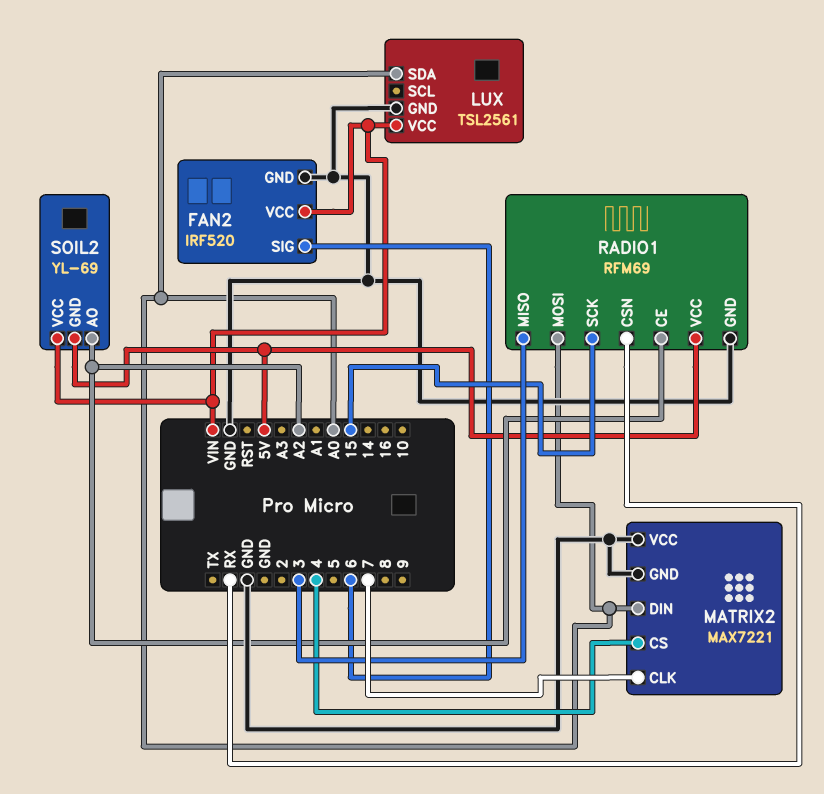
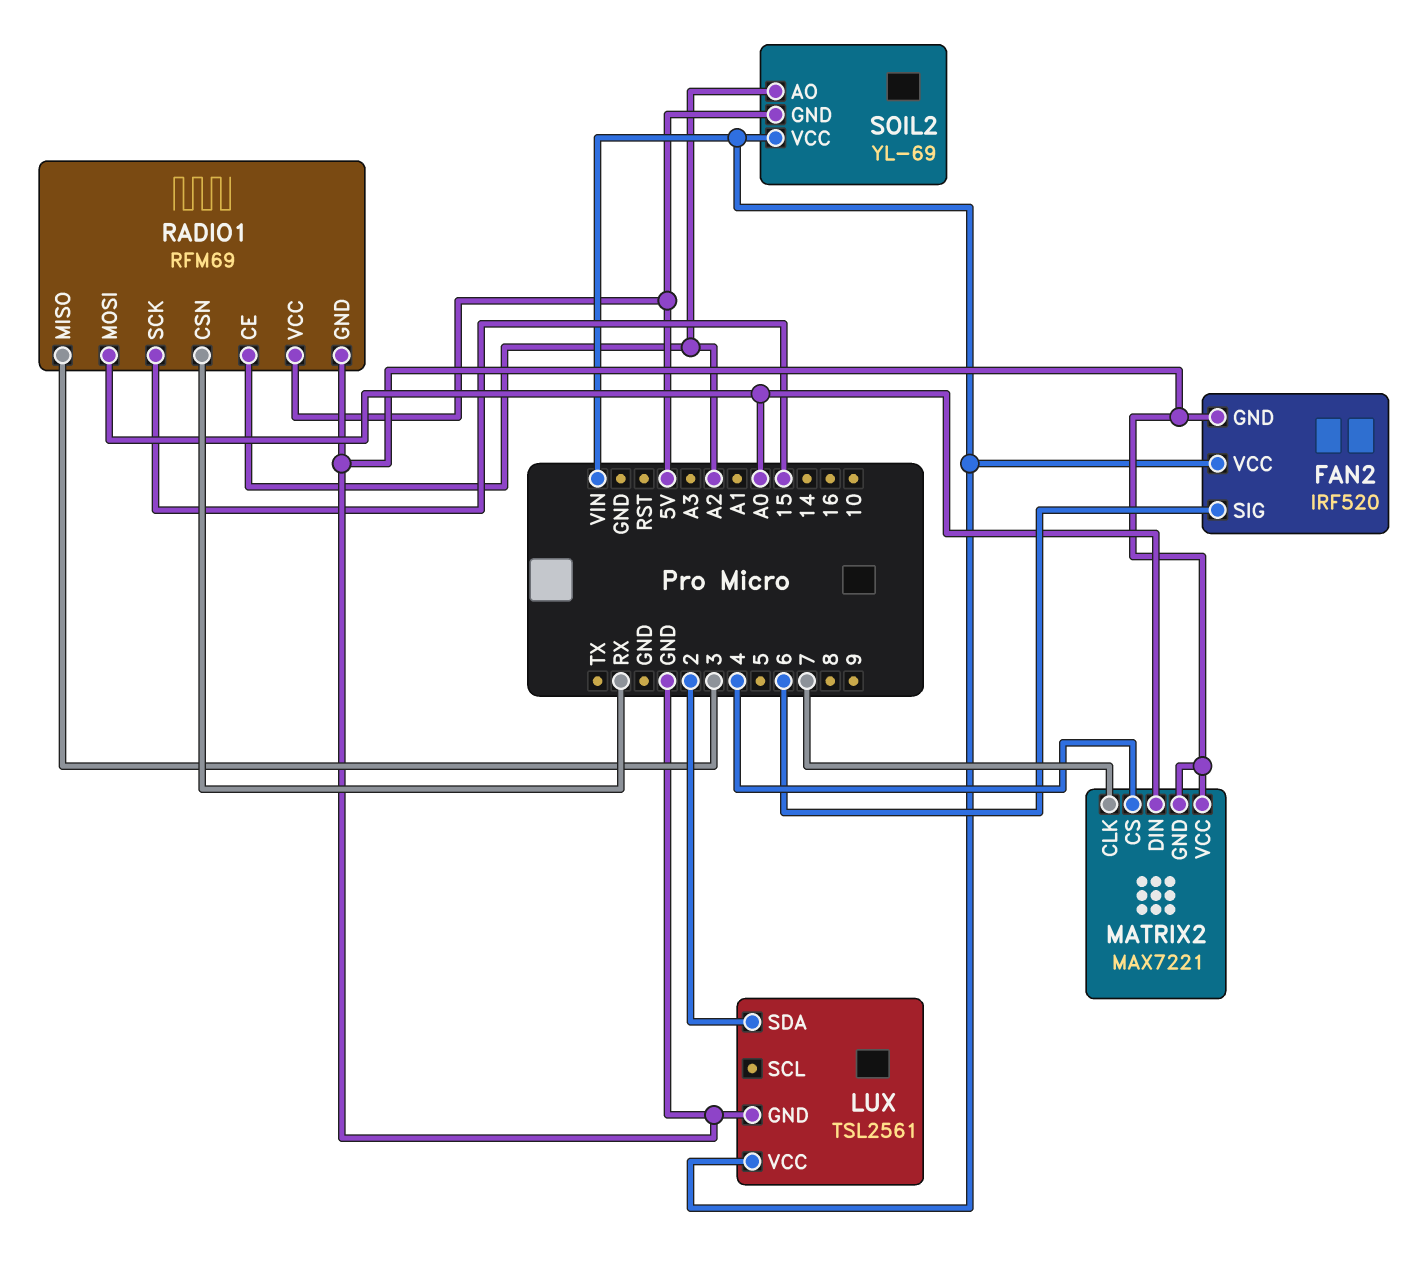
LUX pin SDA: A0 -> 2

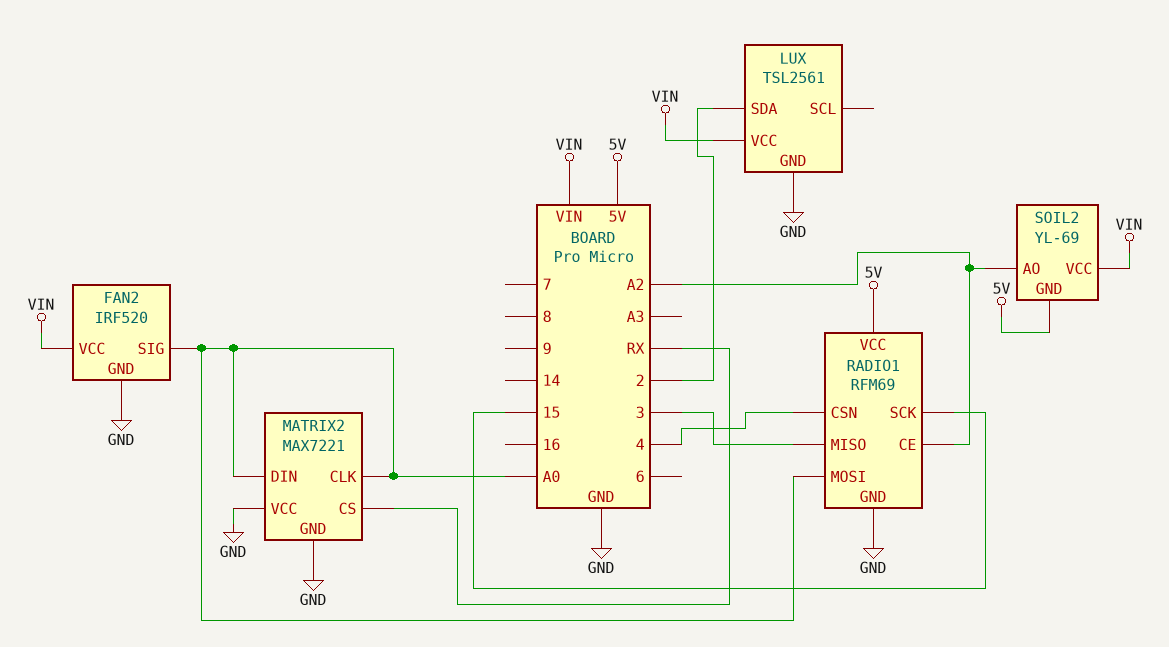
FAN2 pin SIG: 6 -> A0
MATRIX2 pin CLK: 7 -> A0
MATRIX2 pin CS: 4 -> RX
RADIO1 pin CSN: RX -> 4

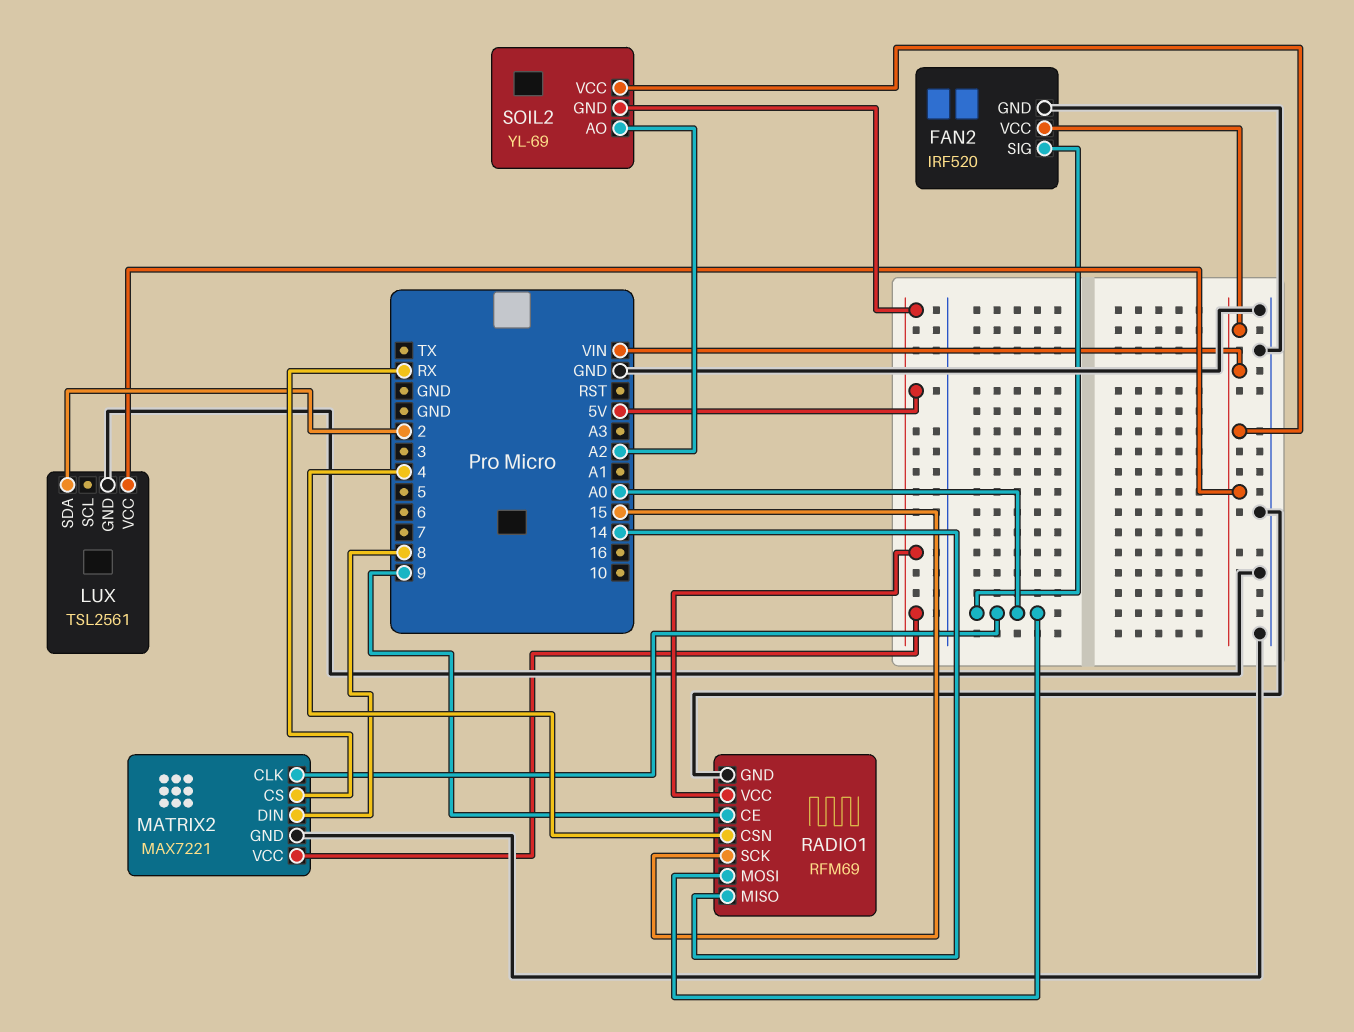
MATRIX2 pin DIN: A0 -> 8
MATRIX2 pin VCC: GND -> 5V
RADIO1 pin CE: A2 -> 9
RADIO1 pin MISO: 3 -> 14

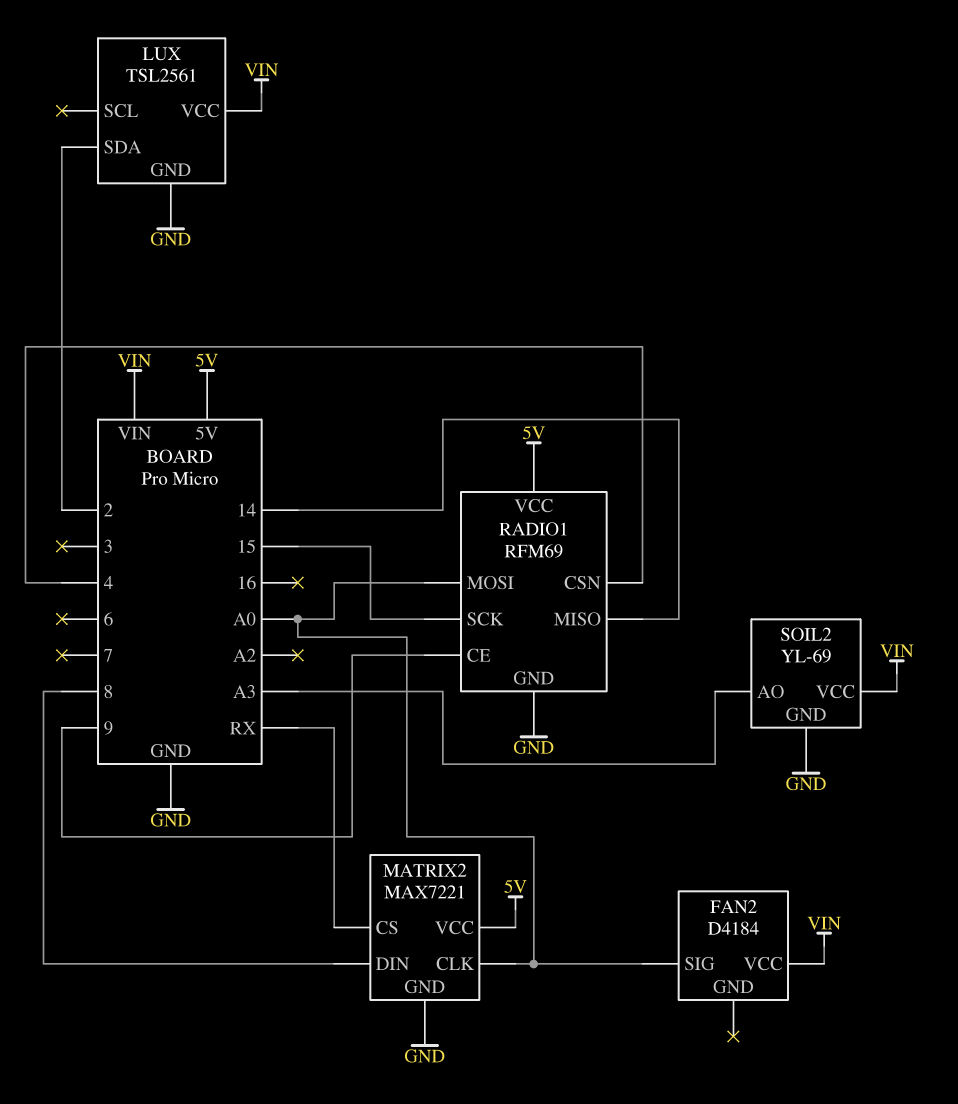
FAN2: IRF520 -> D4184
FAN2 pin GND: GND -> none
SOIL2 pin AO: A2 -> A3
SOIL2 pin GND: 5V -> GND

